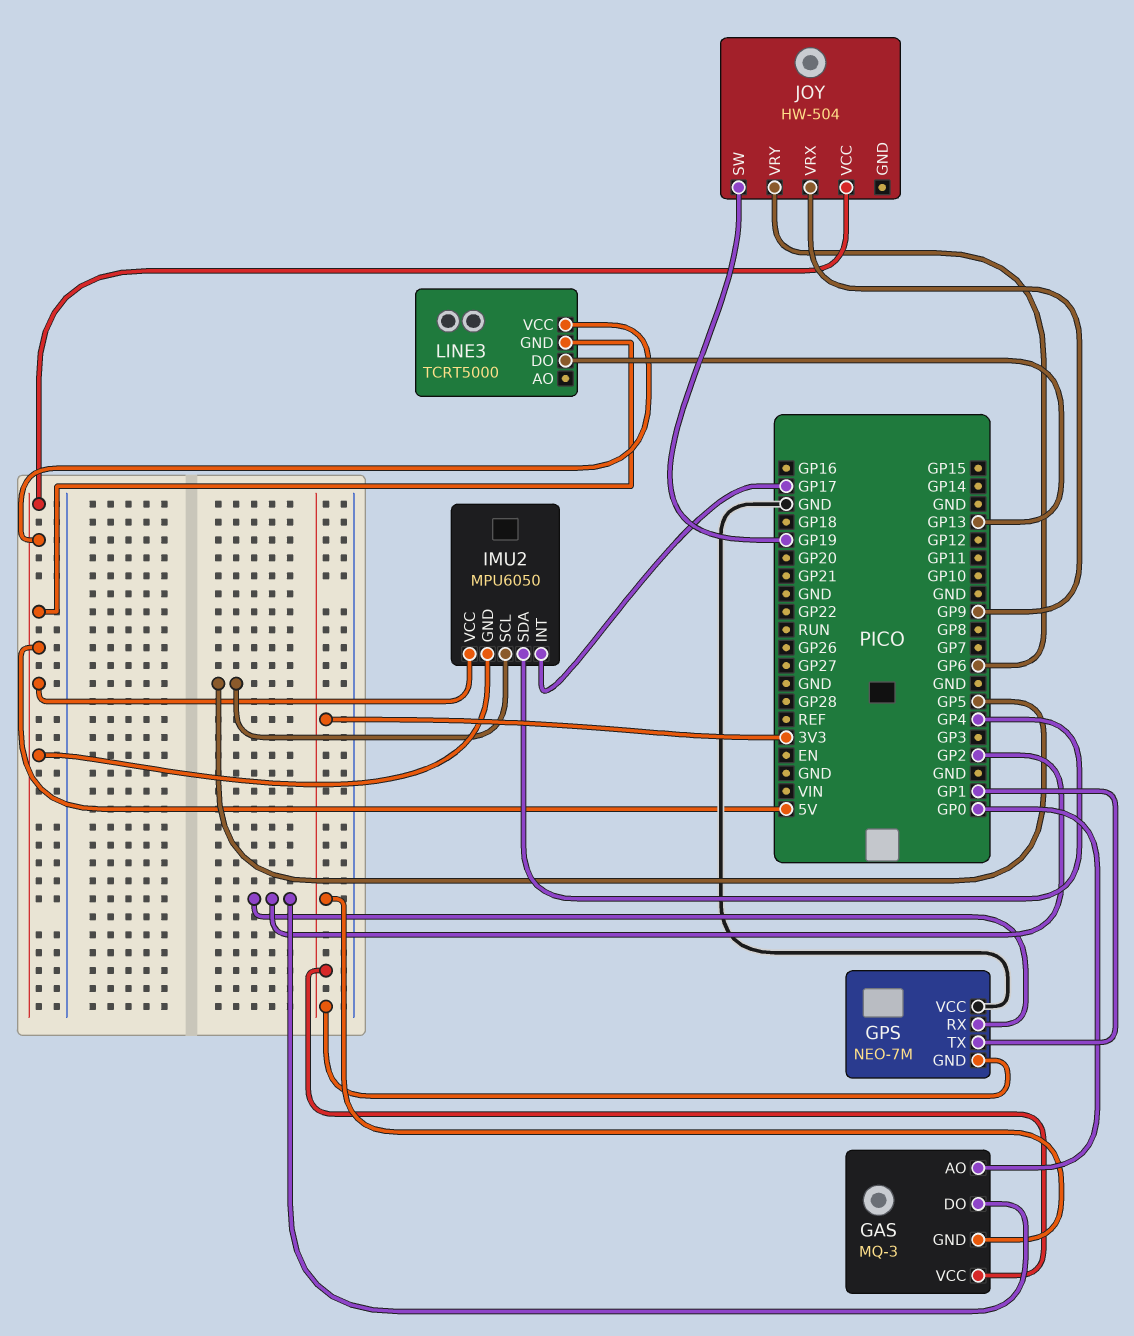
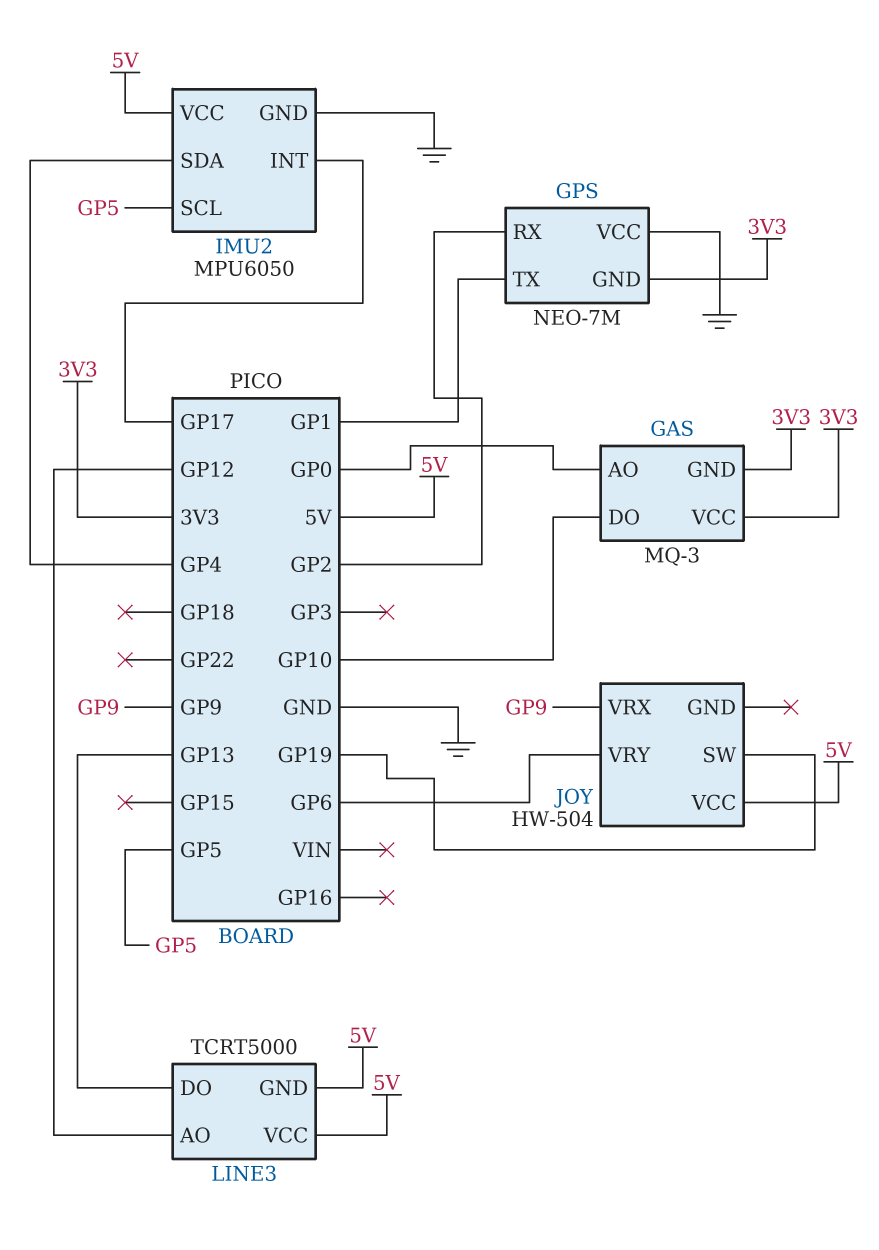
GAS pin DO: GP2 -> GP10
IMU2 pin GND: 5V -> GND
LINE3 pin AO: none -> GP12

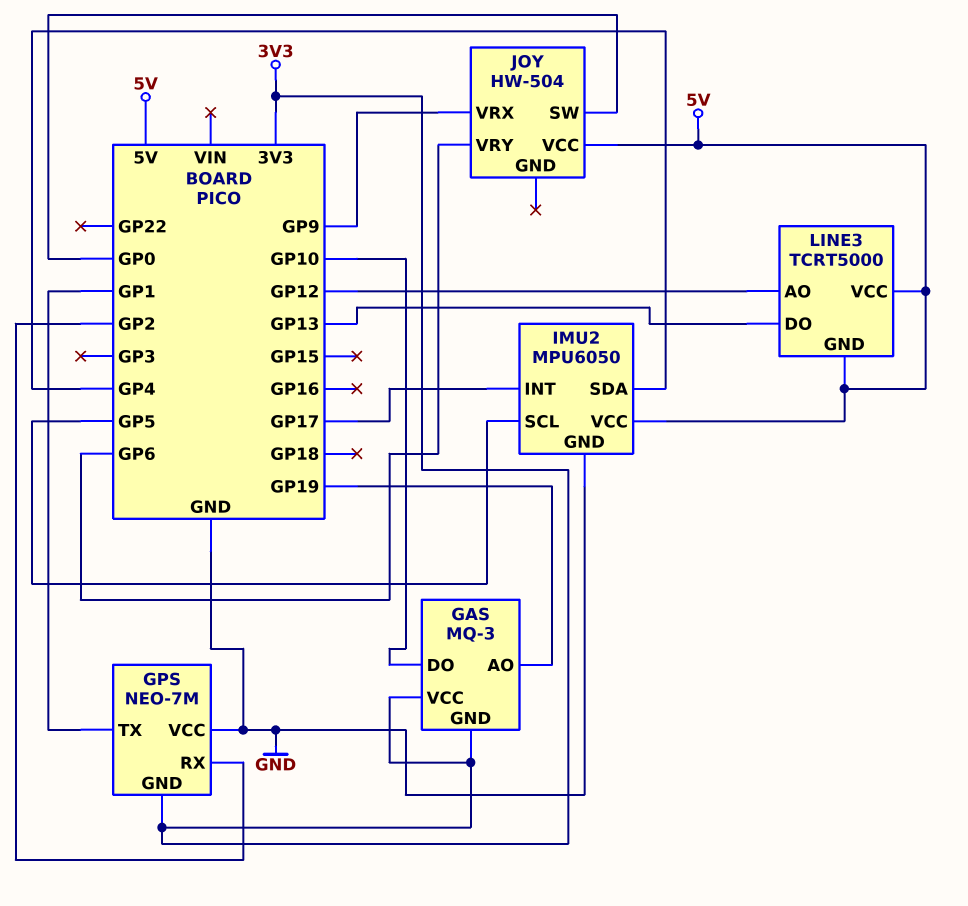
GAS pin AO: GP0 -> GP19
JOY pin SW: GP19 -> GP0

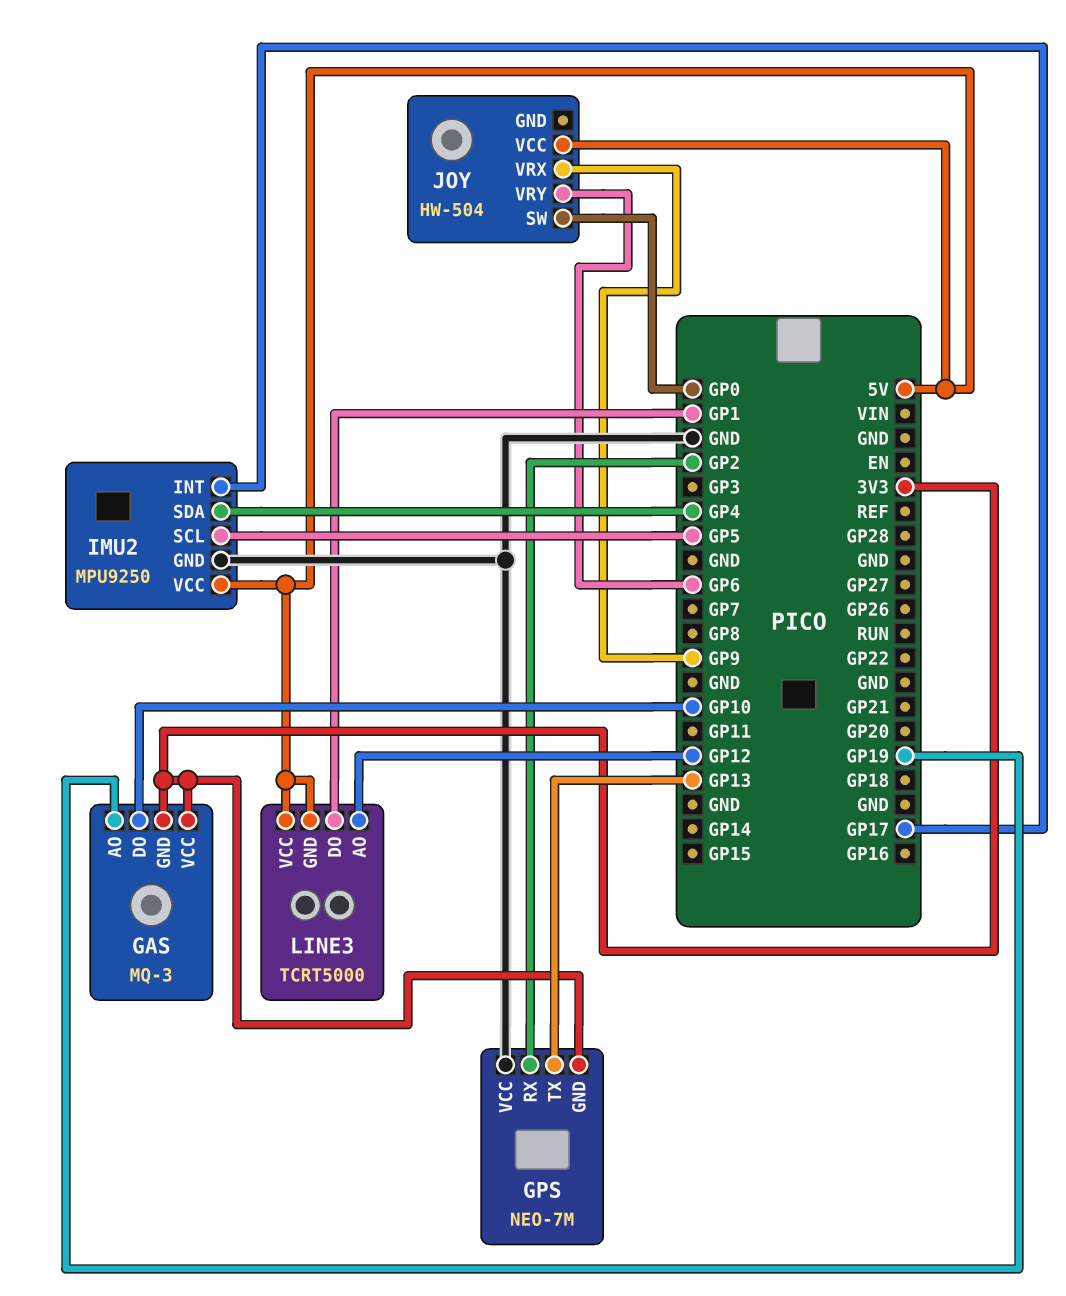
GPS pin TX: GP1 -> GP13
IMU2: MPU6050 -> MPU9250
LINE3 pin DO: GP13 -> GP1

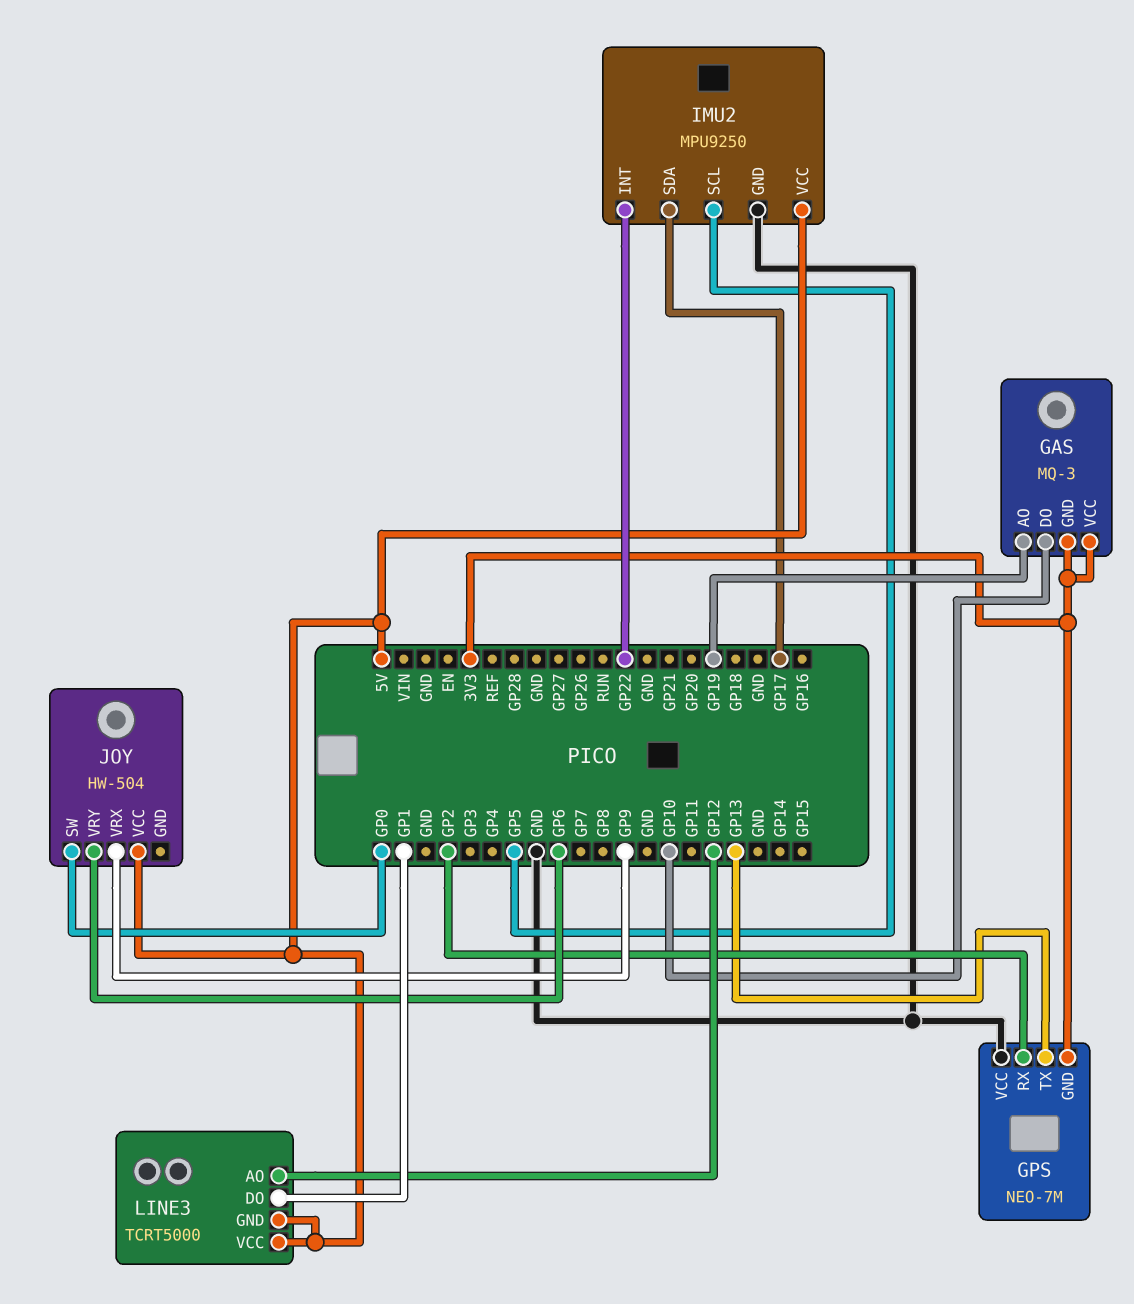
IMU2 pin INT: GP17 -> GP22
IMU2 pin SDA: GP4 -> GP17

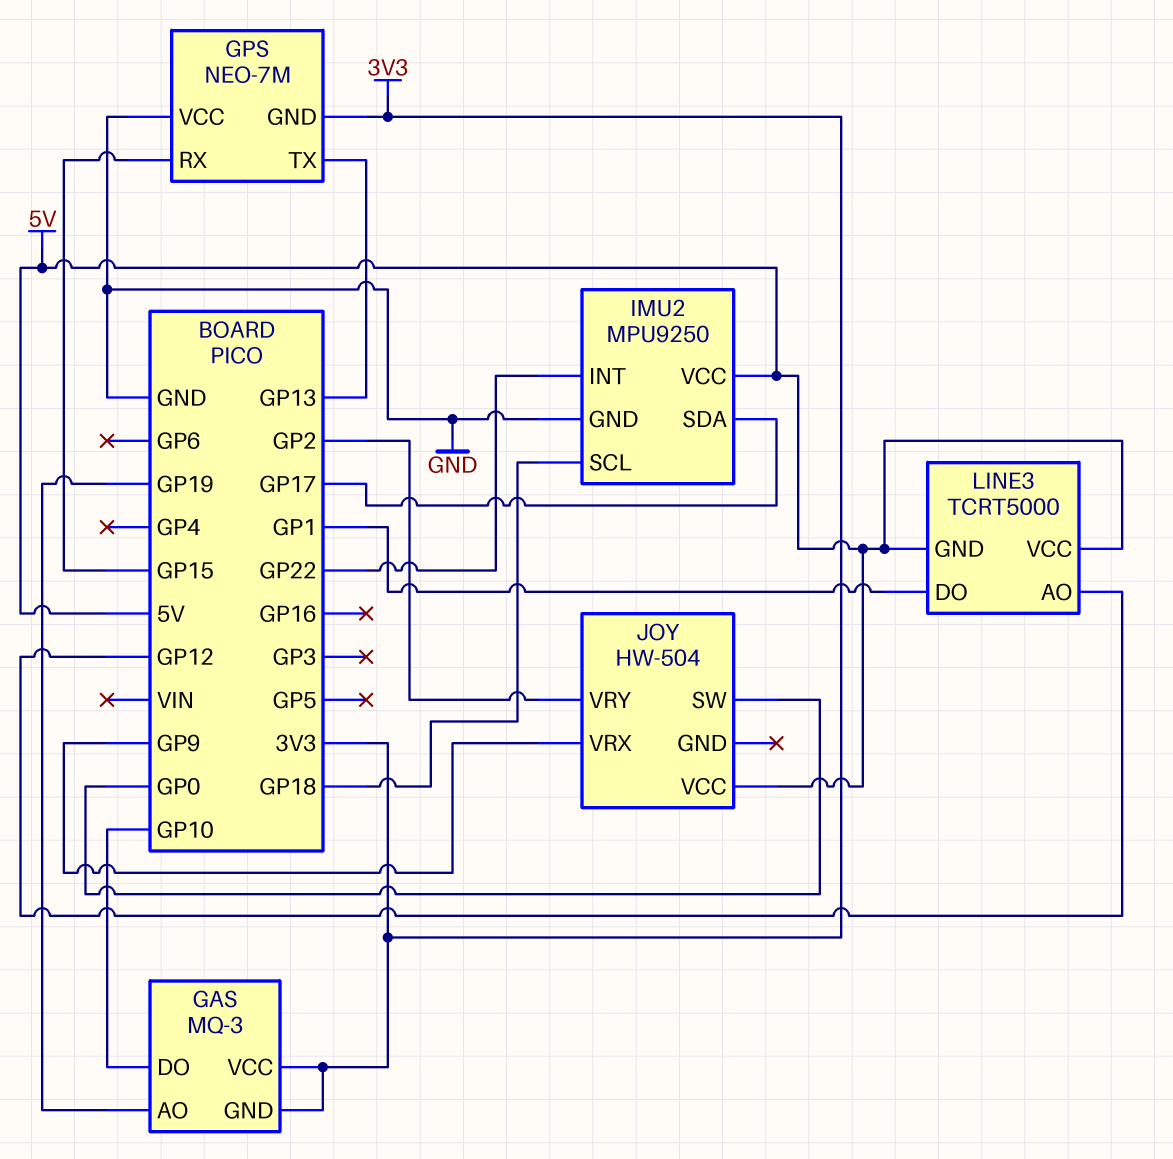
GPS pin RX: GP2 -> GP15
IMU2 pin SCL: GP5 -> GP18
JOY pin VRY: GP6 -> GP2

